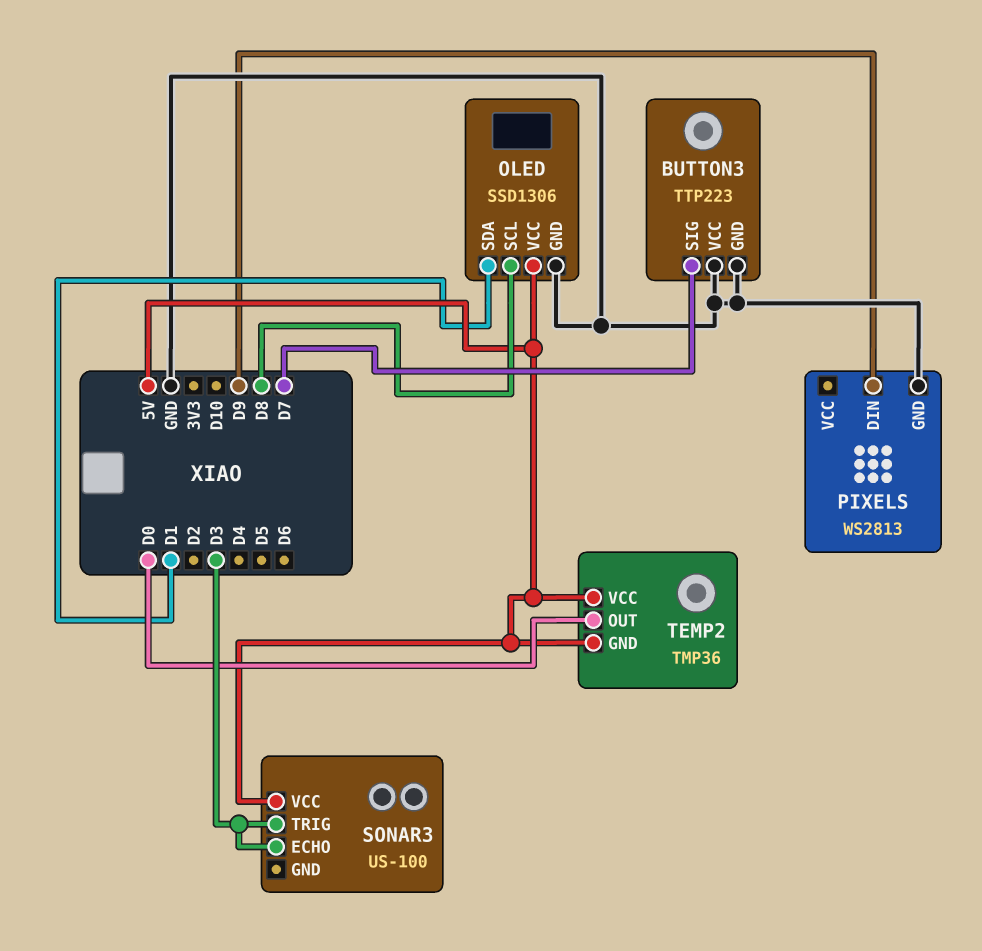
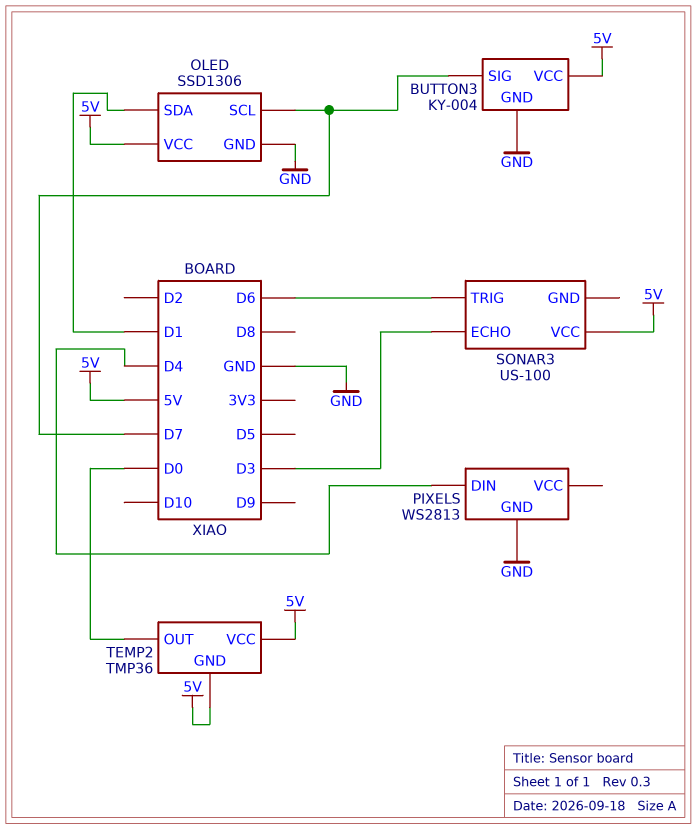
BUTTON3: TTP223 -> KY-004
BUTTON3 pin VCC: GND -> 5V
OLED pin SCL: D8 -> D7
PIXELS pin DIN: D9 -> D4
SONAR3 pin TRIG: D3 -> D6

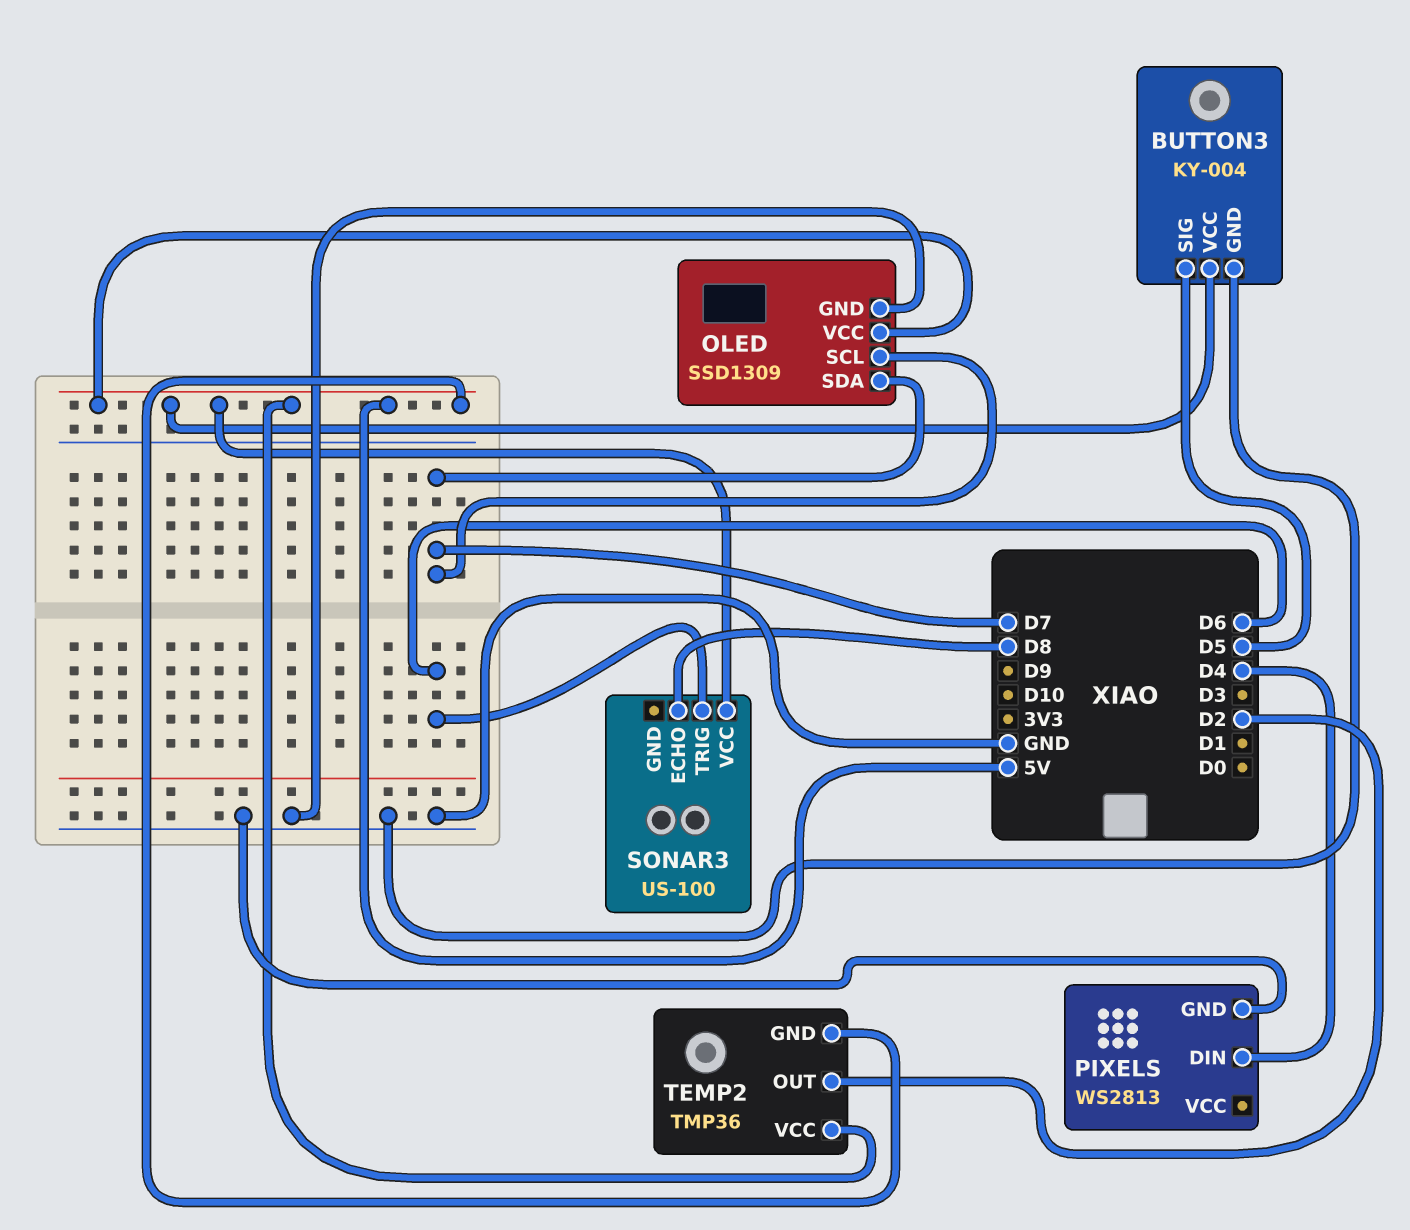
BUTTON3 pin SIG: D7 -> D5
OLED: SSD1306 -> SSD1309
OLED pin SDA: D1 -> D7
SONAR3 pin ECHO: D3 -> D8
TEMP2 pin OUT: D0 -> D2

